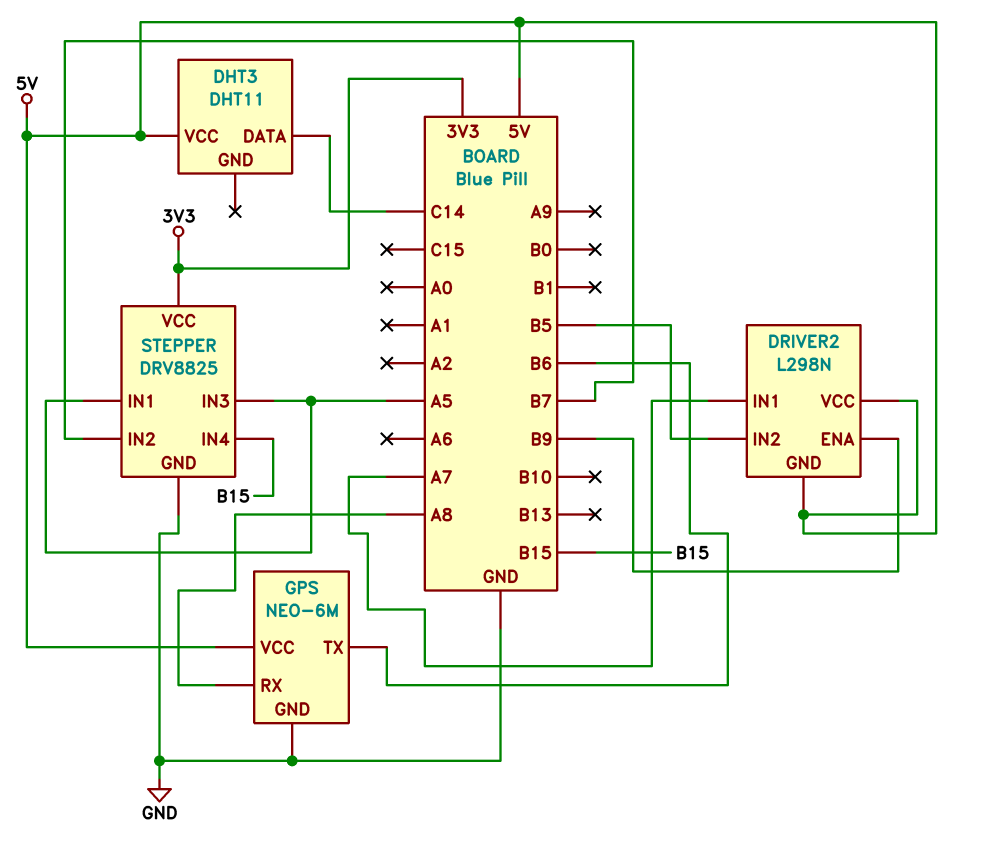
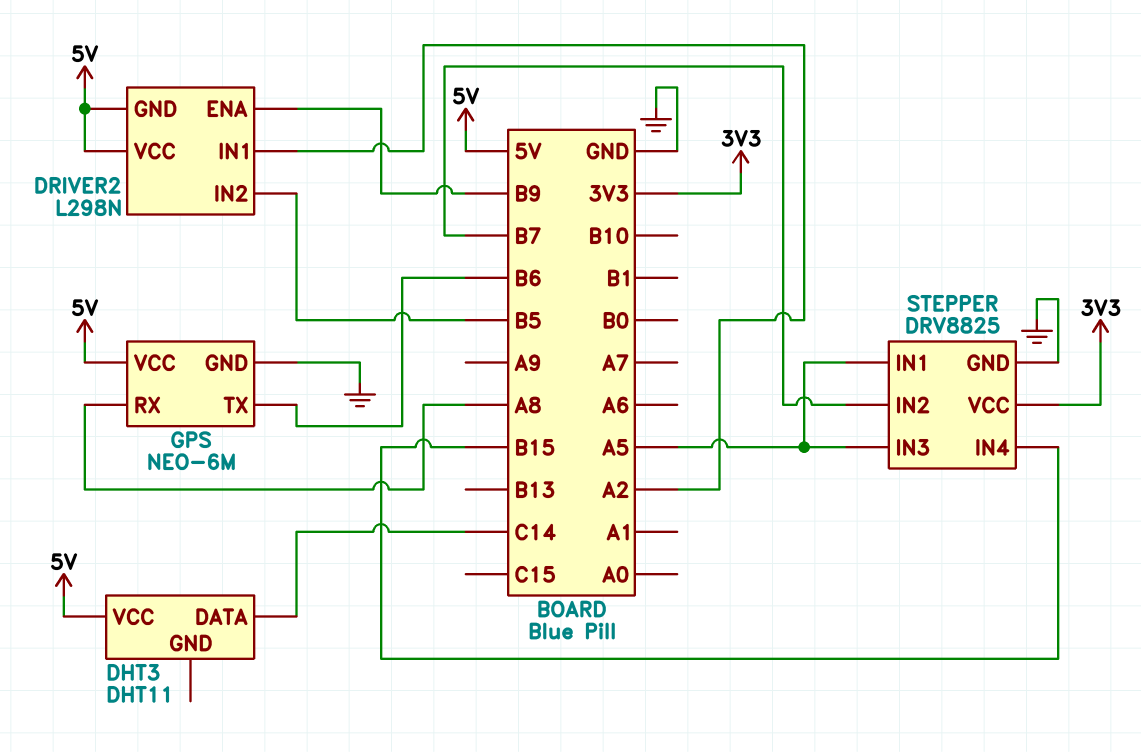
DRIVER2 pin IN1: A7 -> A2

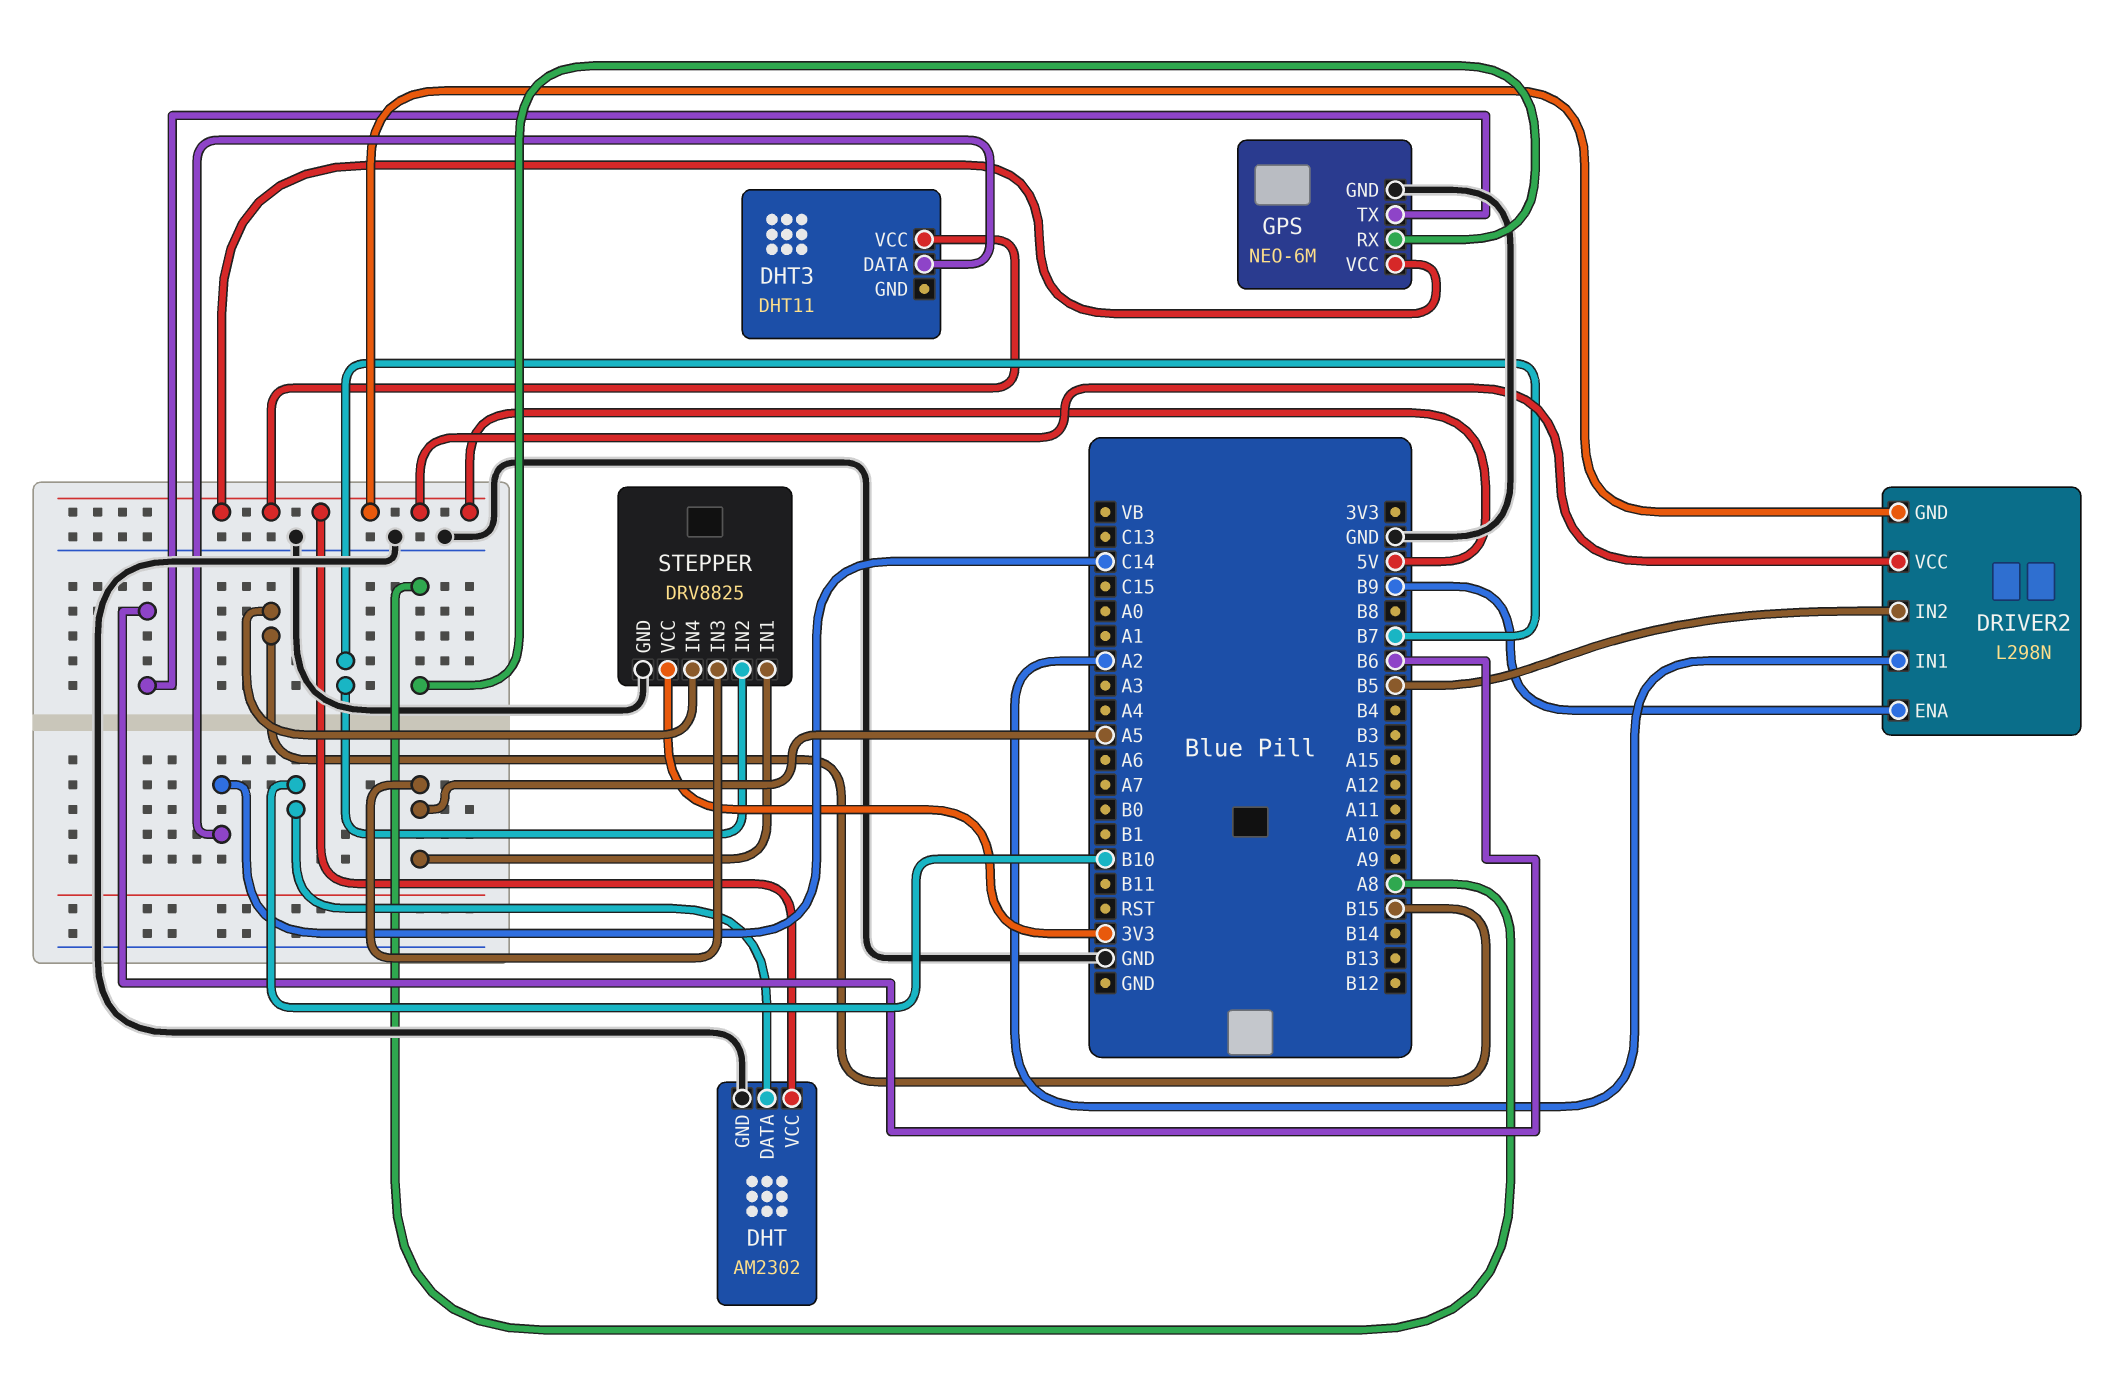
DHT: none -> AM2302
DHT pin DATA: none -> B10
DHT pin GND: none -> GND
DHT pin VCC: none -> 5V

